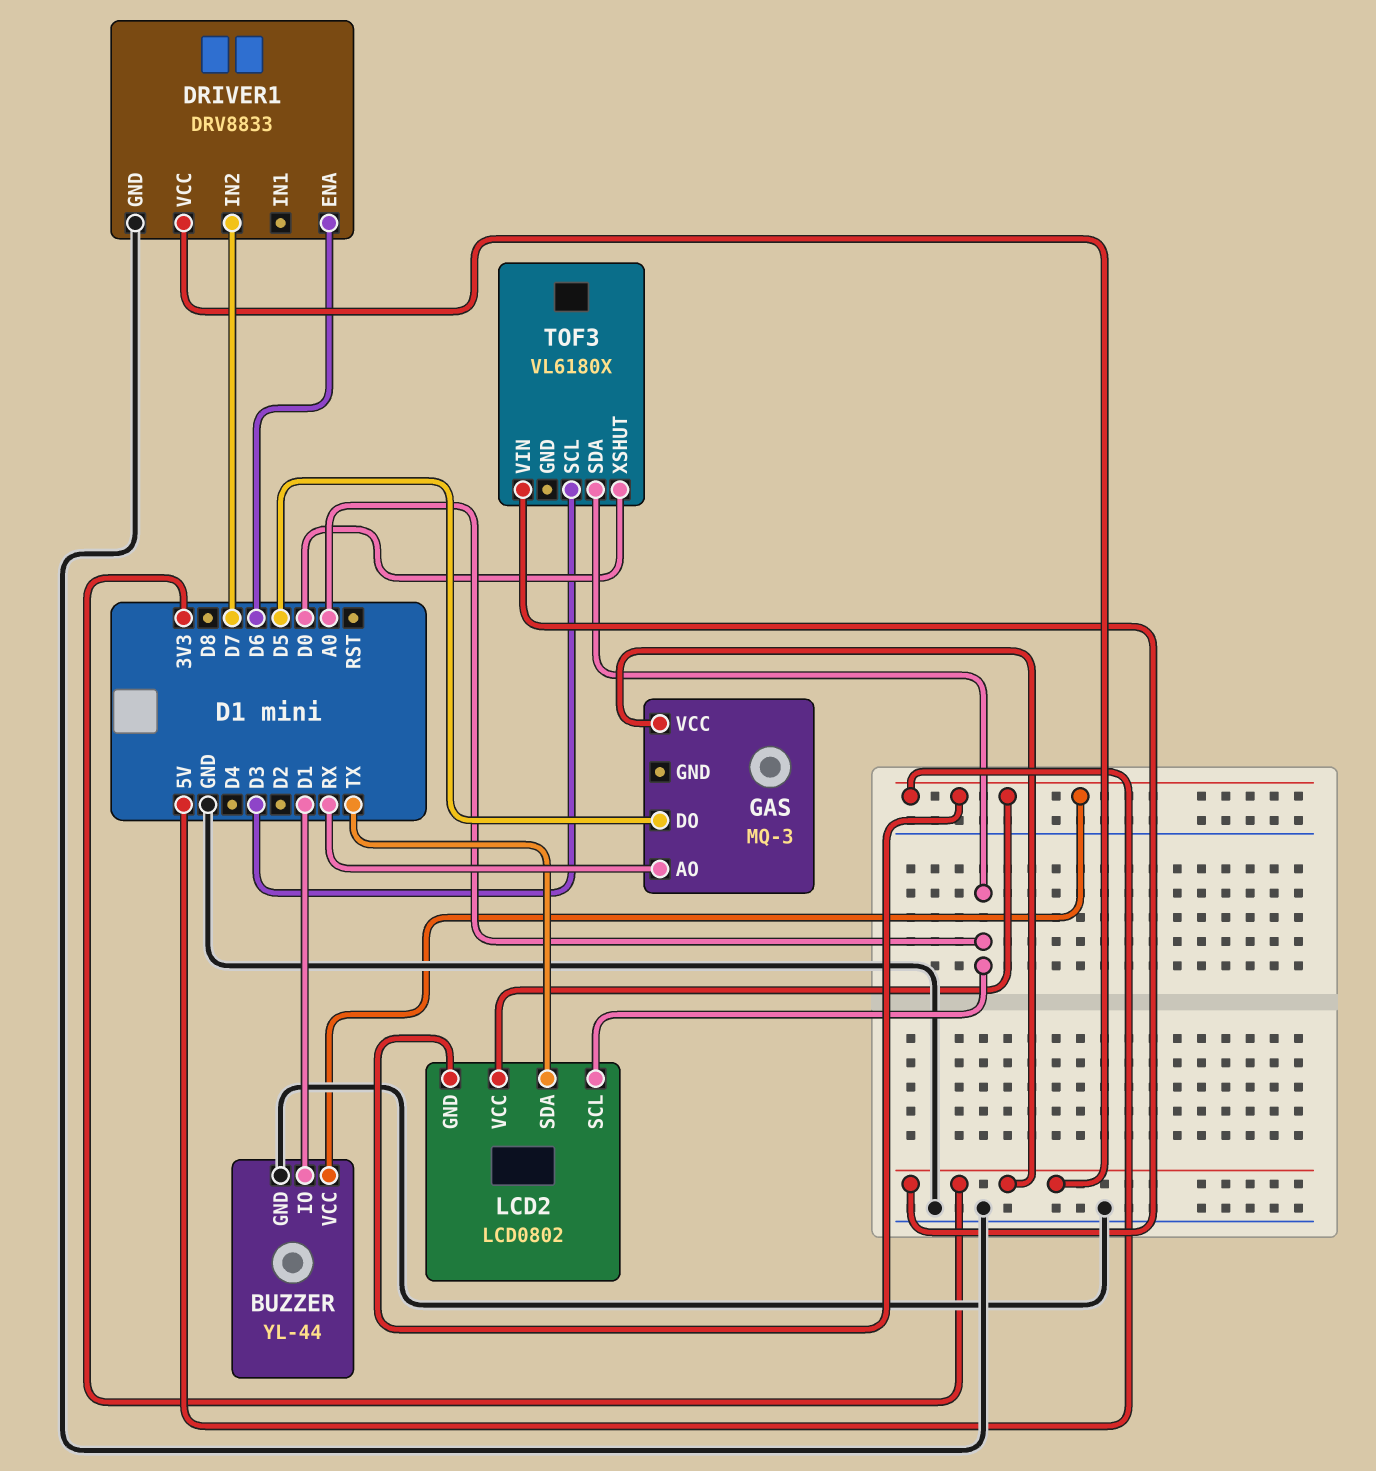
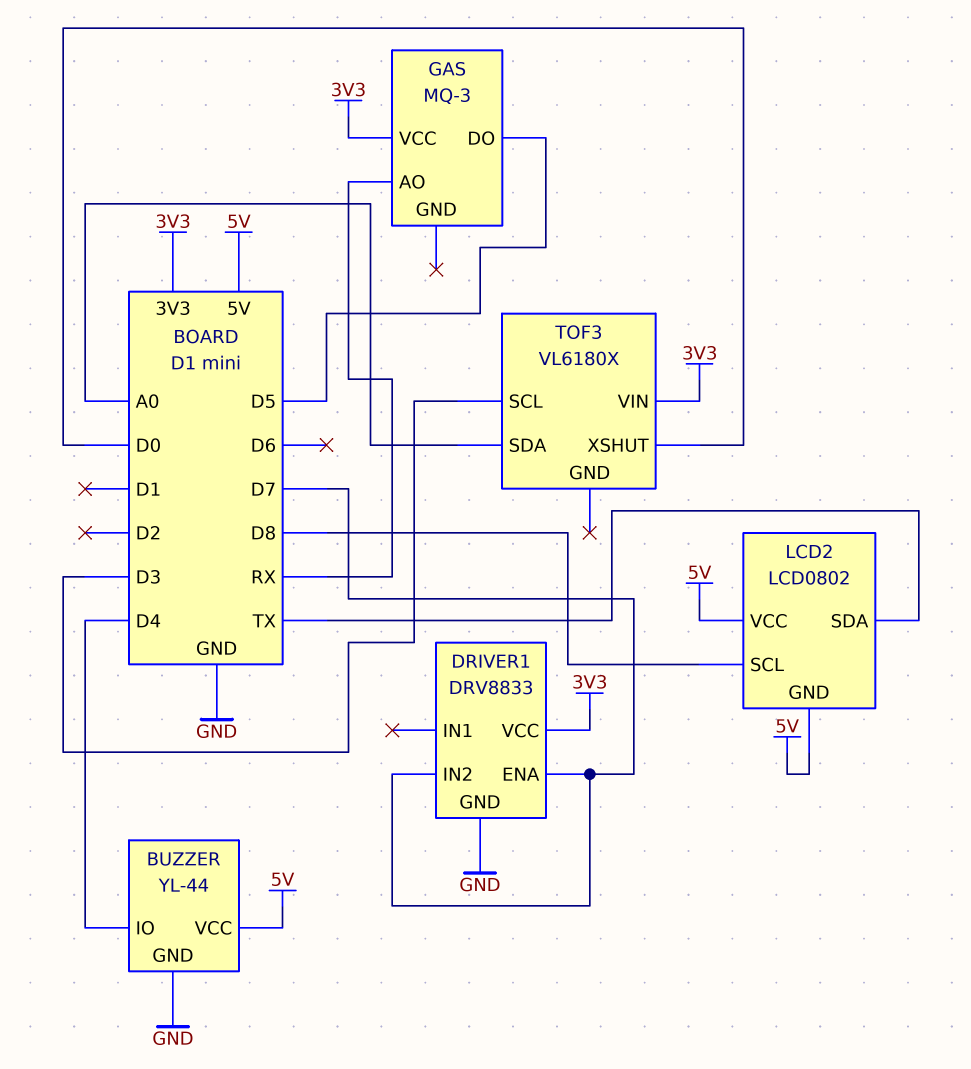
BUZZER pin IO: D1 -> D4
DRIVER1 pin ENA: D6 -> D7
LCD2 pin SCL: A0 -> D8

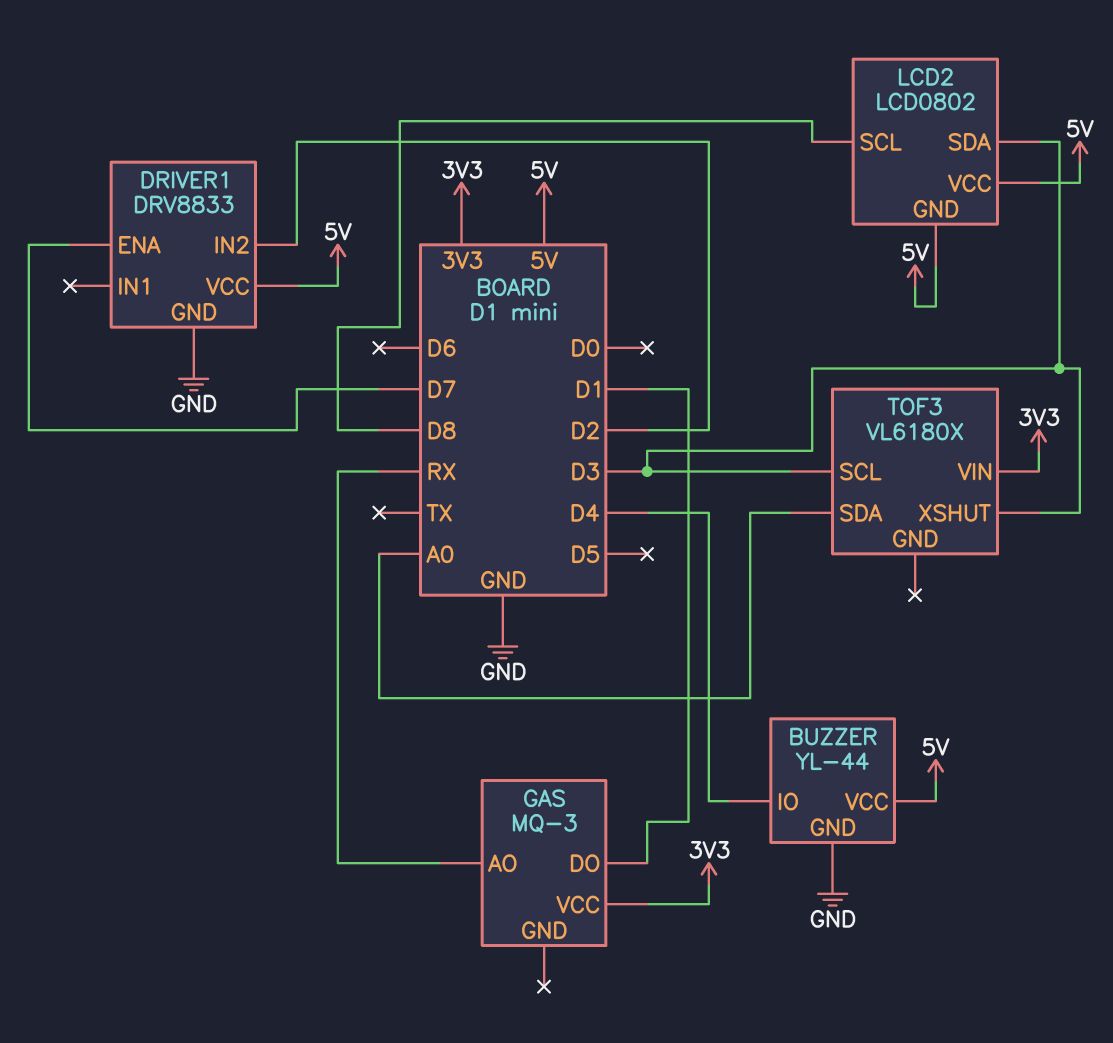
DRIVER1 pin IN2: D7 -> D2
DRIVER1 pin VCC: 3V3 -> 5V
GAS pin DO: D5 -> D1
LCD2 pin SDA: TX -> D3
TOF3 pin XSHUT: D0 -> D3

